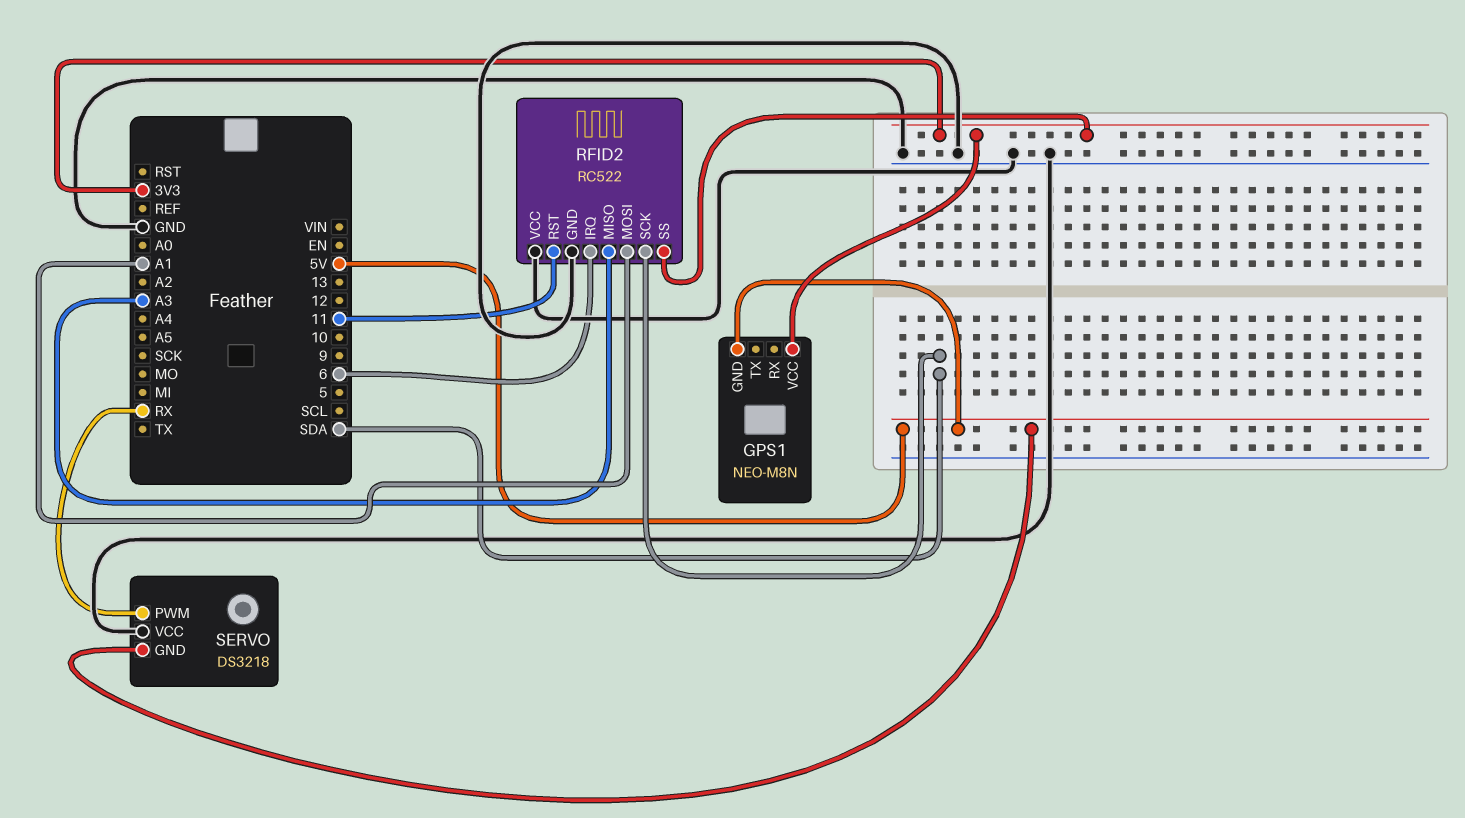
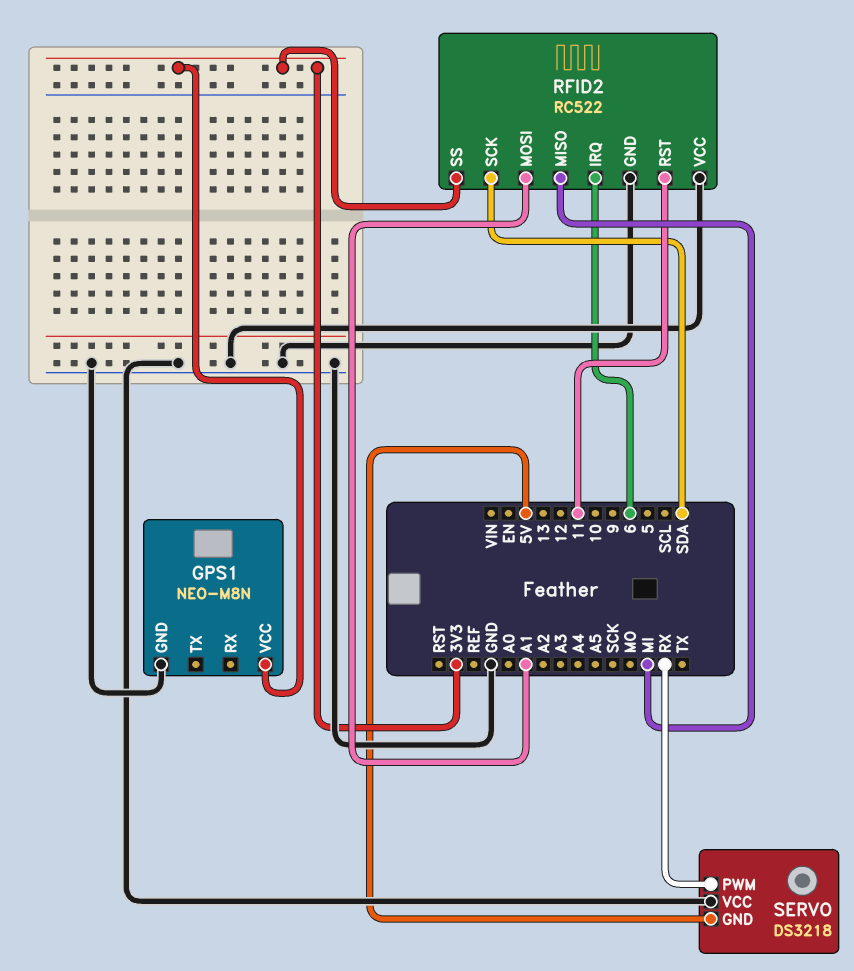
GPS1 pin GND: 5V -> GND
RFID2 pin MISO: A3 -> MI

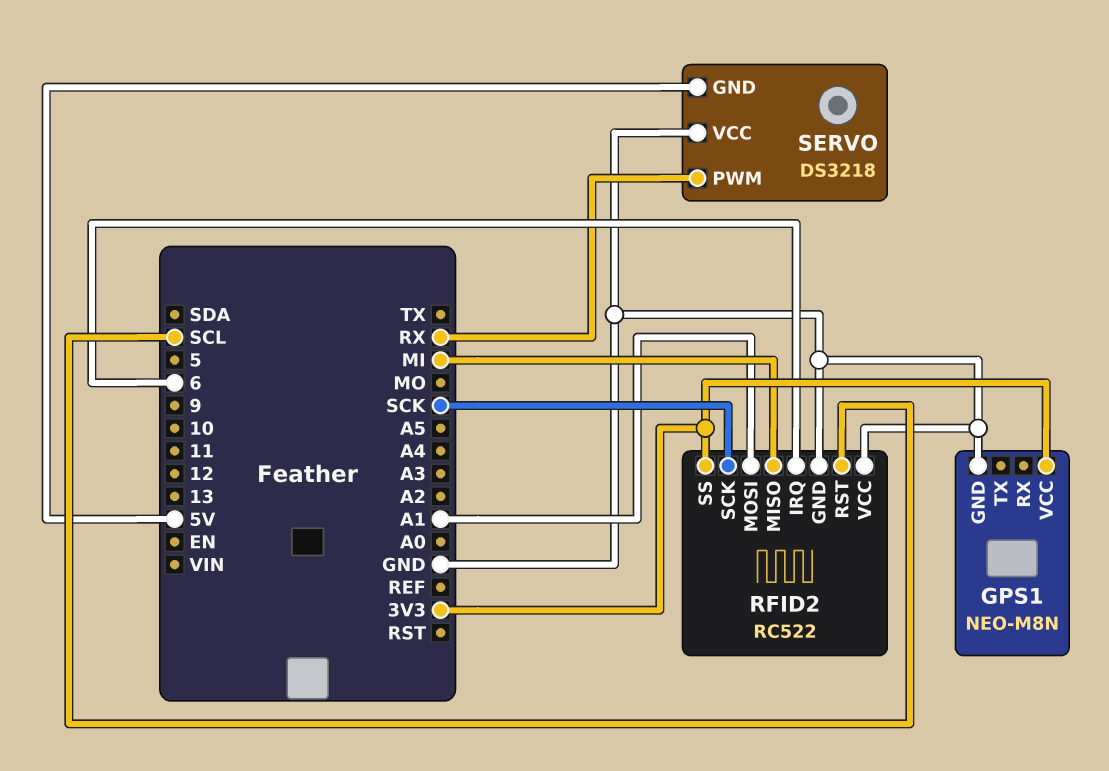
RFID2 pin RST: 11 -> SCL
RFID2 pin SCK: SDA -> SCK

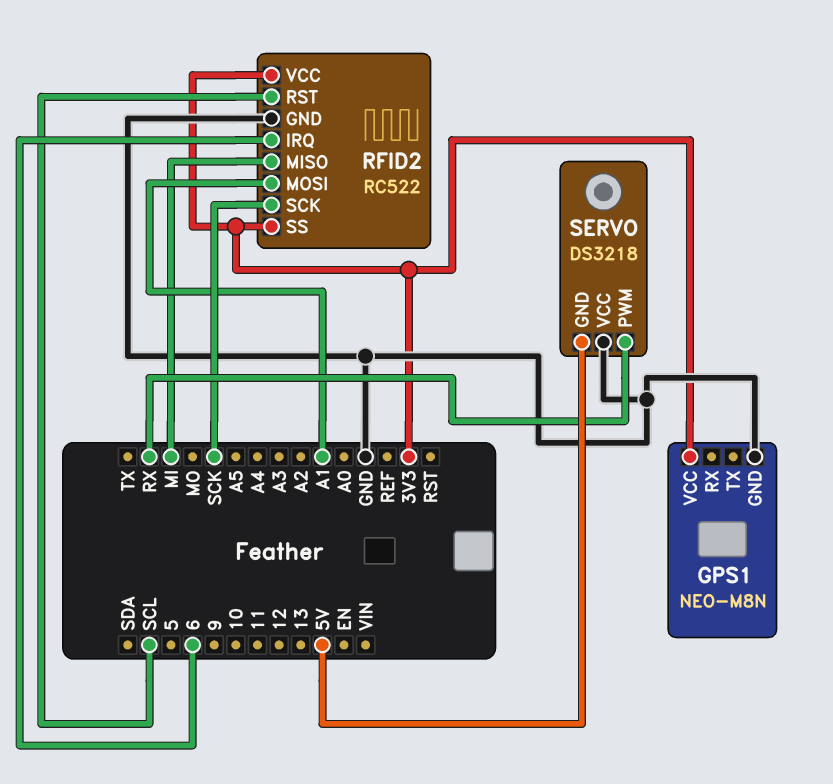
RFID2 pin VCC: GND -> 3V3

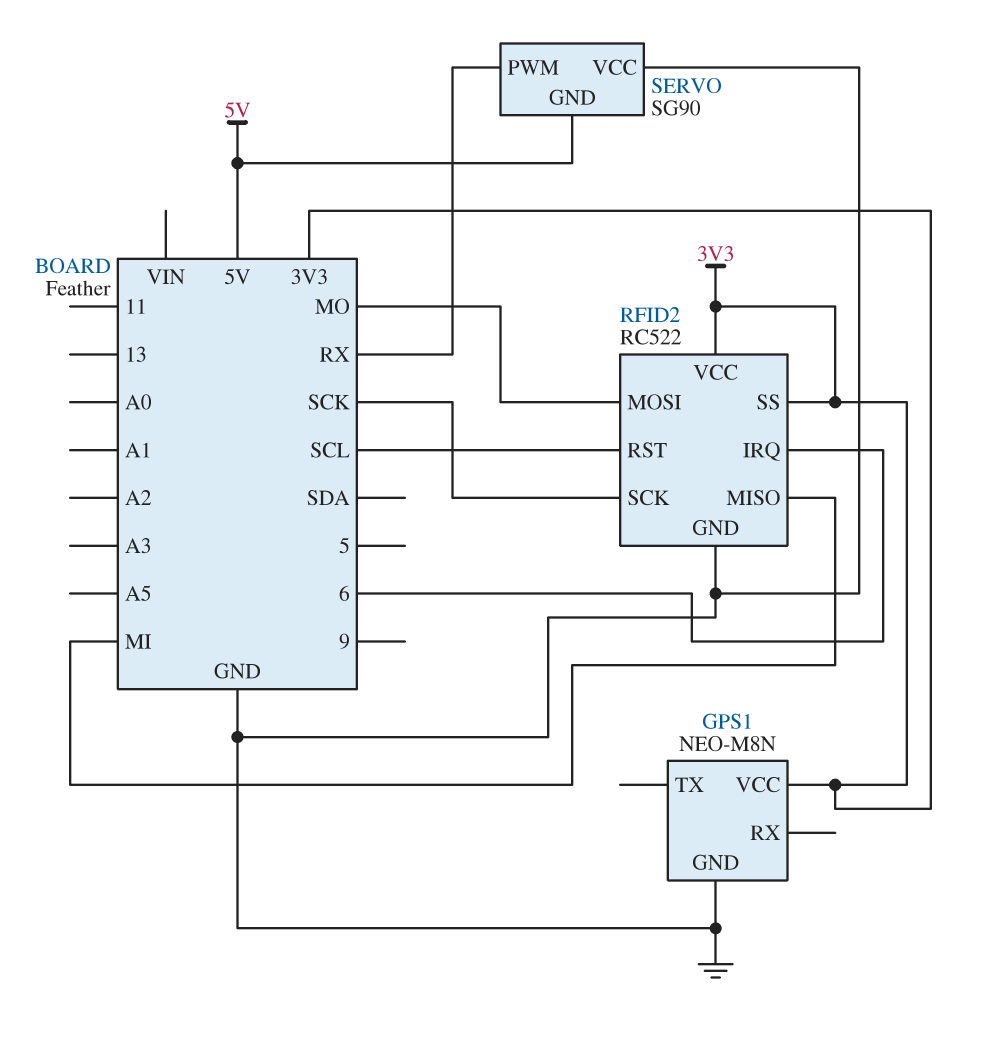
RFID2 pin MOSI: A1 -> MO
SERVO: DS3218 -> SG90

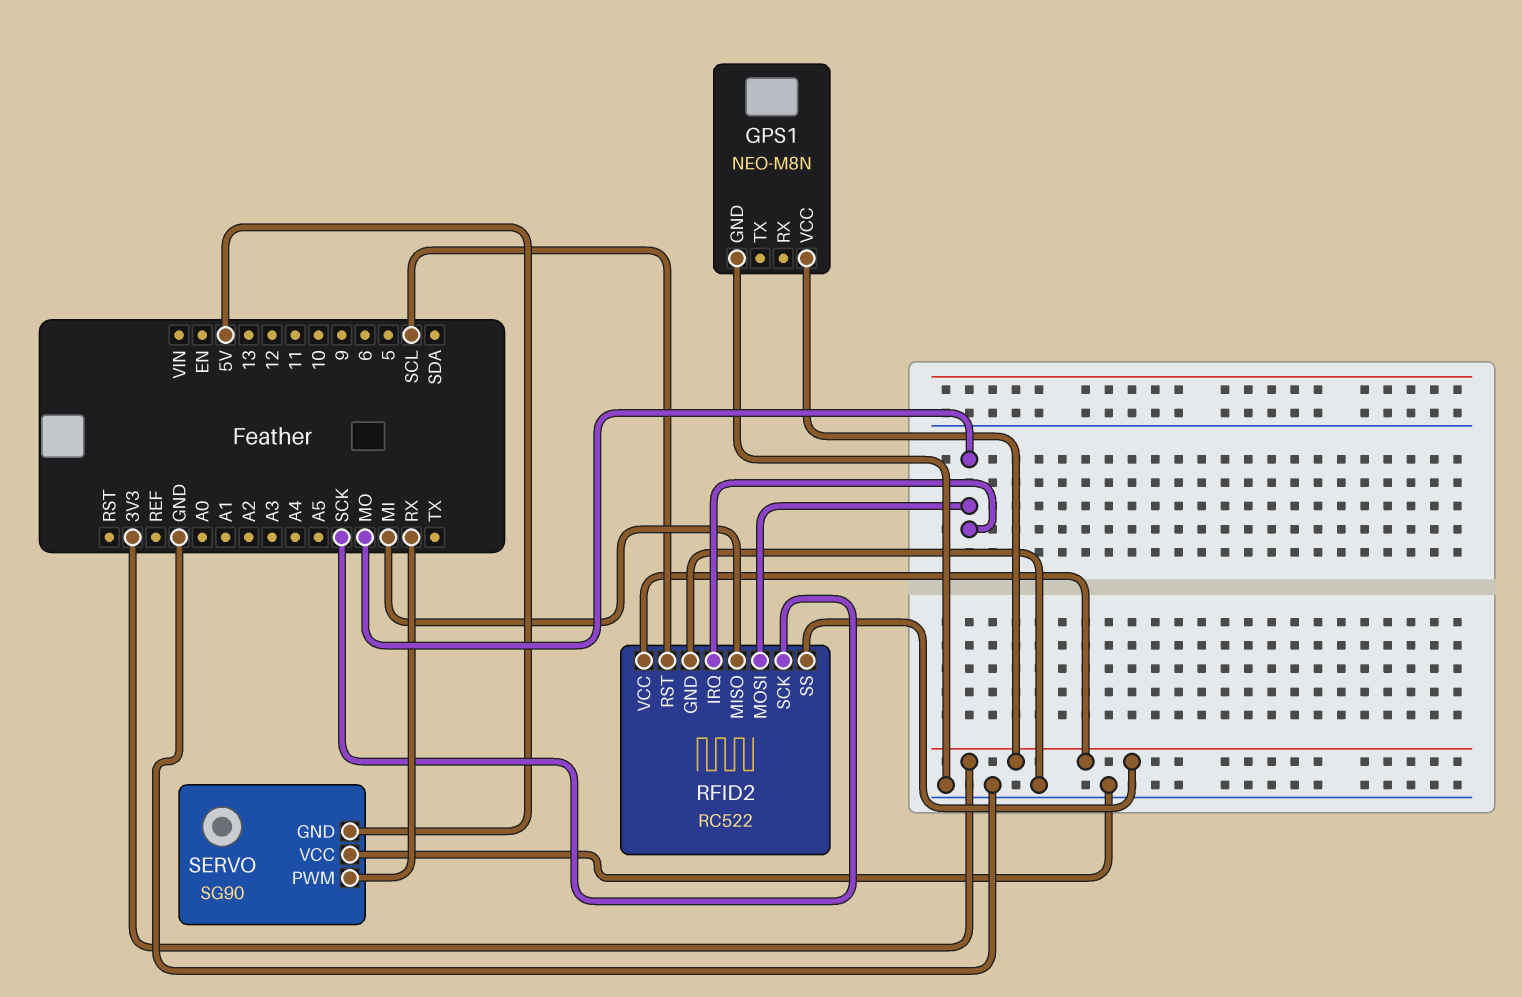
RFID2 pin IRQ: 6 -> MO

